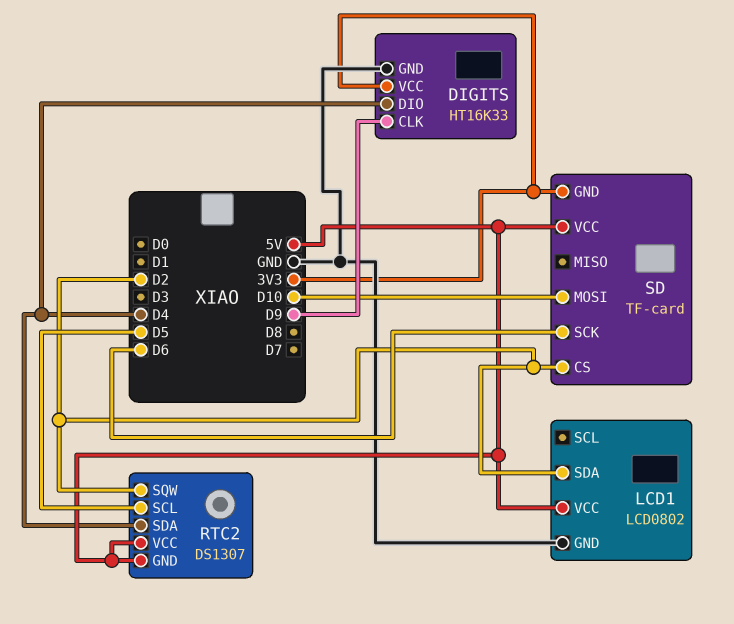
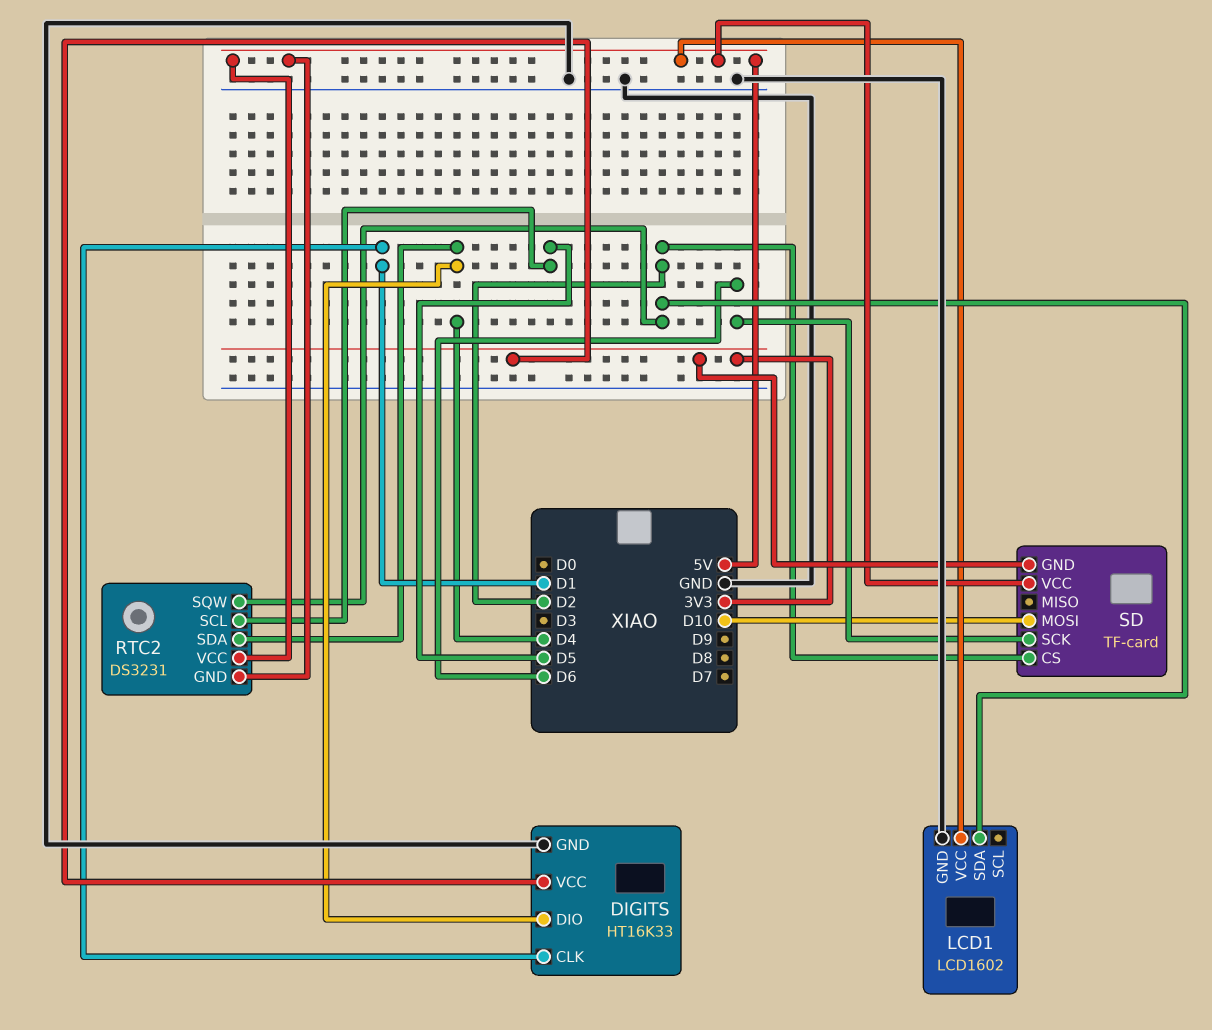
DIGITS pin CLK: D9 -> D1
LCD1: LCD0802 -> LCD1602
RTC2: DS1307 -> DS3231

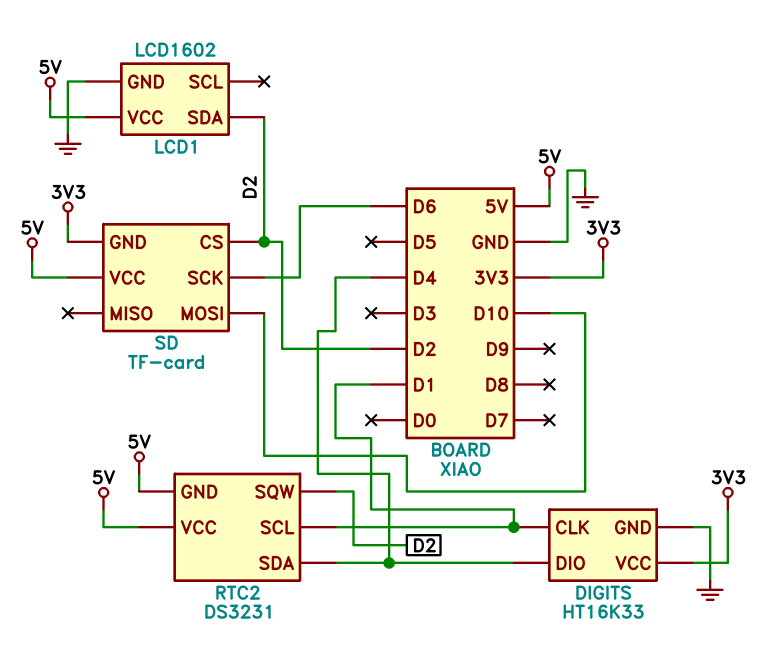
RTC2 pin SCL: D5 -> D1

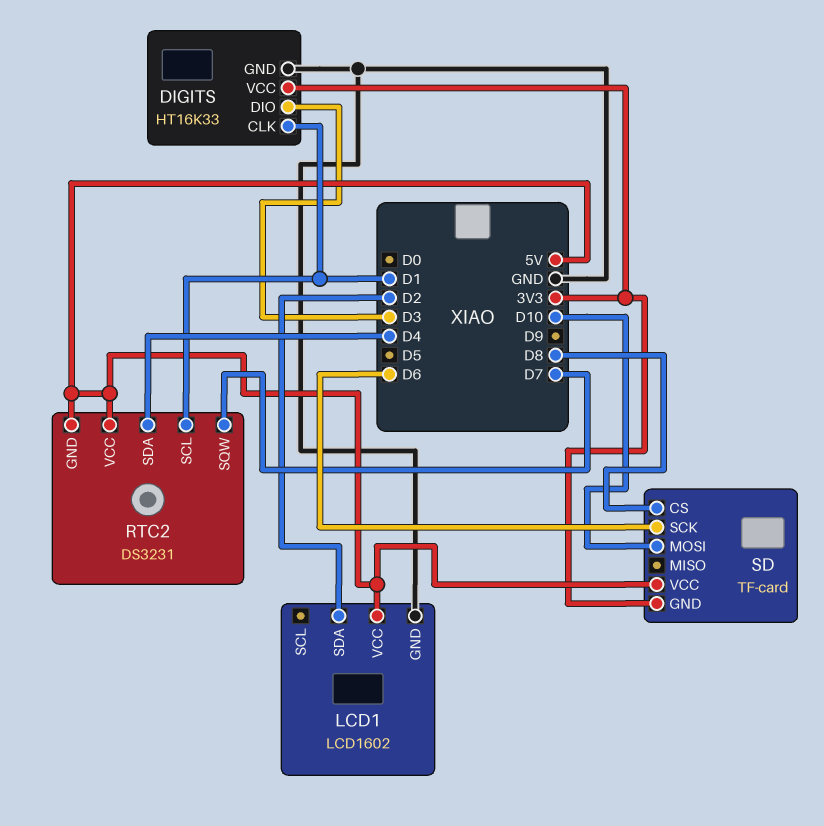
DIGITS pin DIO: D4 -> D3
RTC2 pin SQW: D2 -> D7
SD pin CS: D2 -> D8

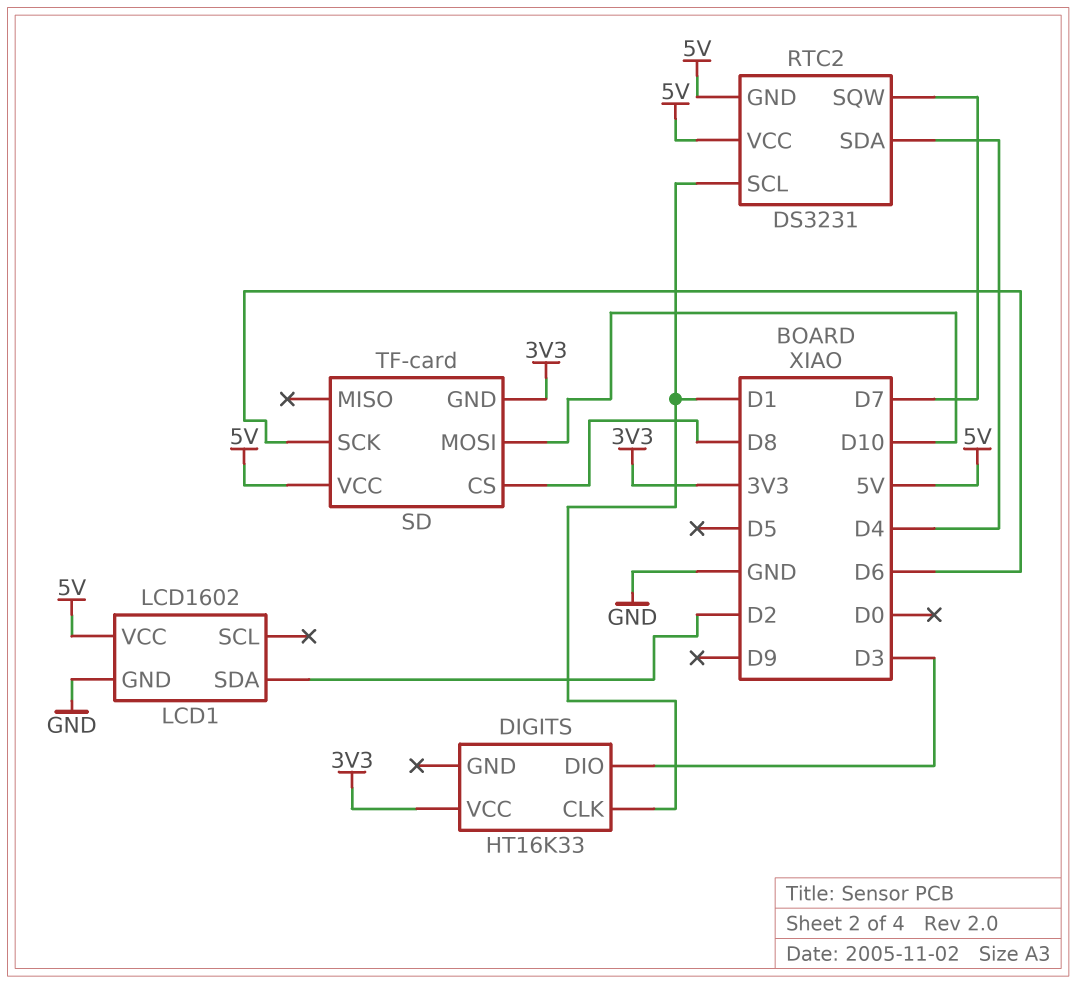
DIGITS pin GND: GND -> none

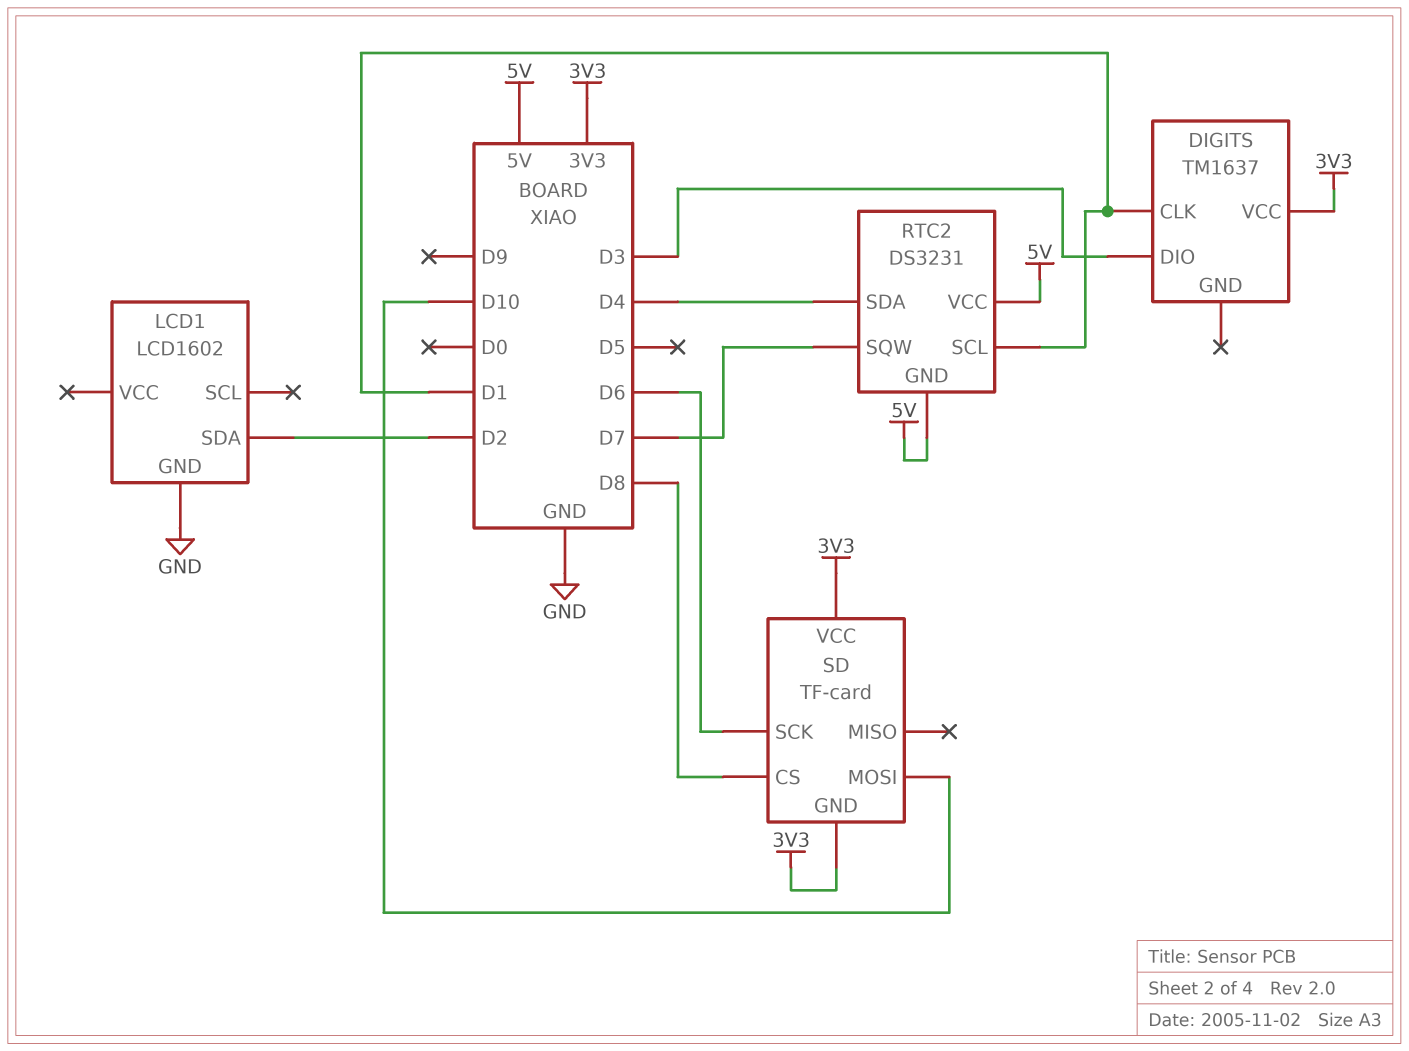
DIGITS: HT16K33 -> TM1637
LCD1 pin VCC: 5V -> none
SD pin VCC: 5V -> 3V3

